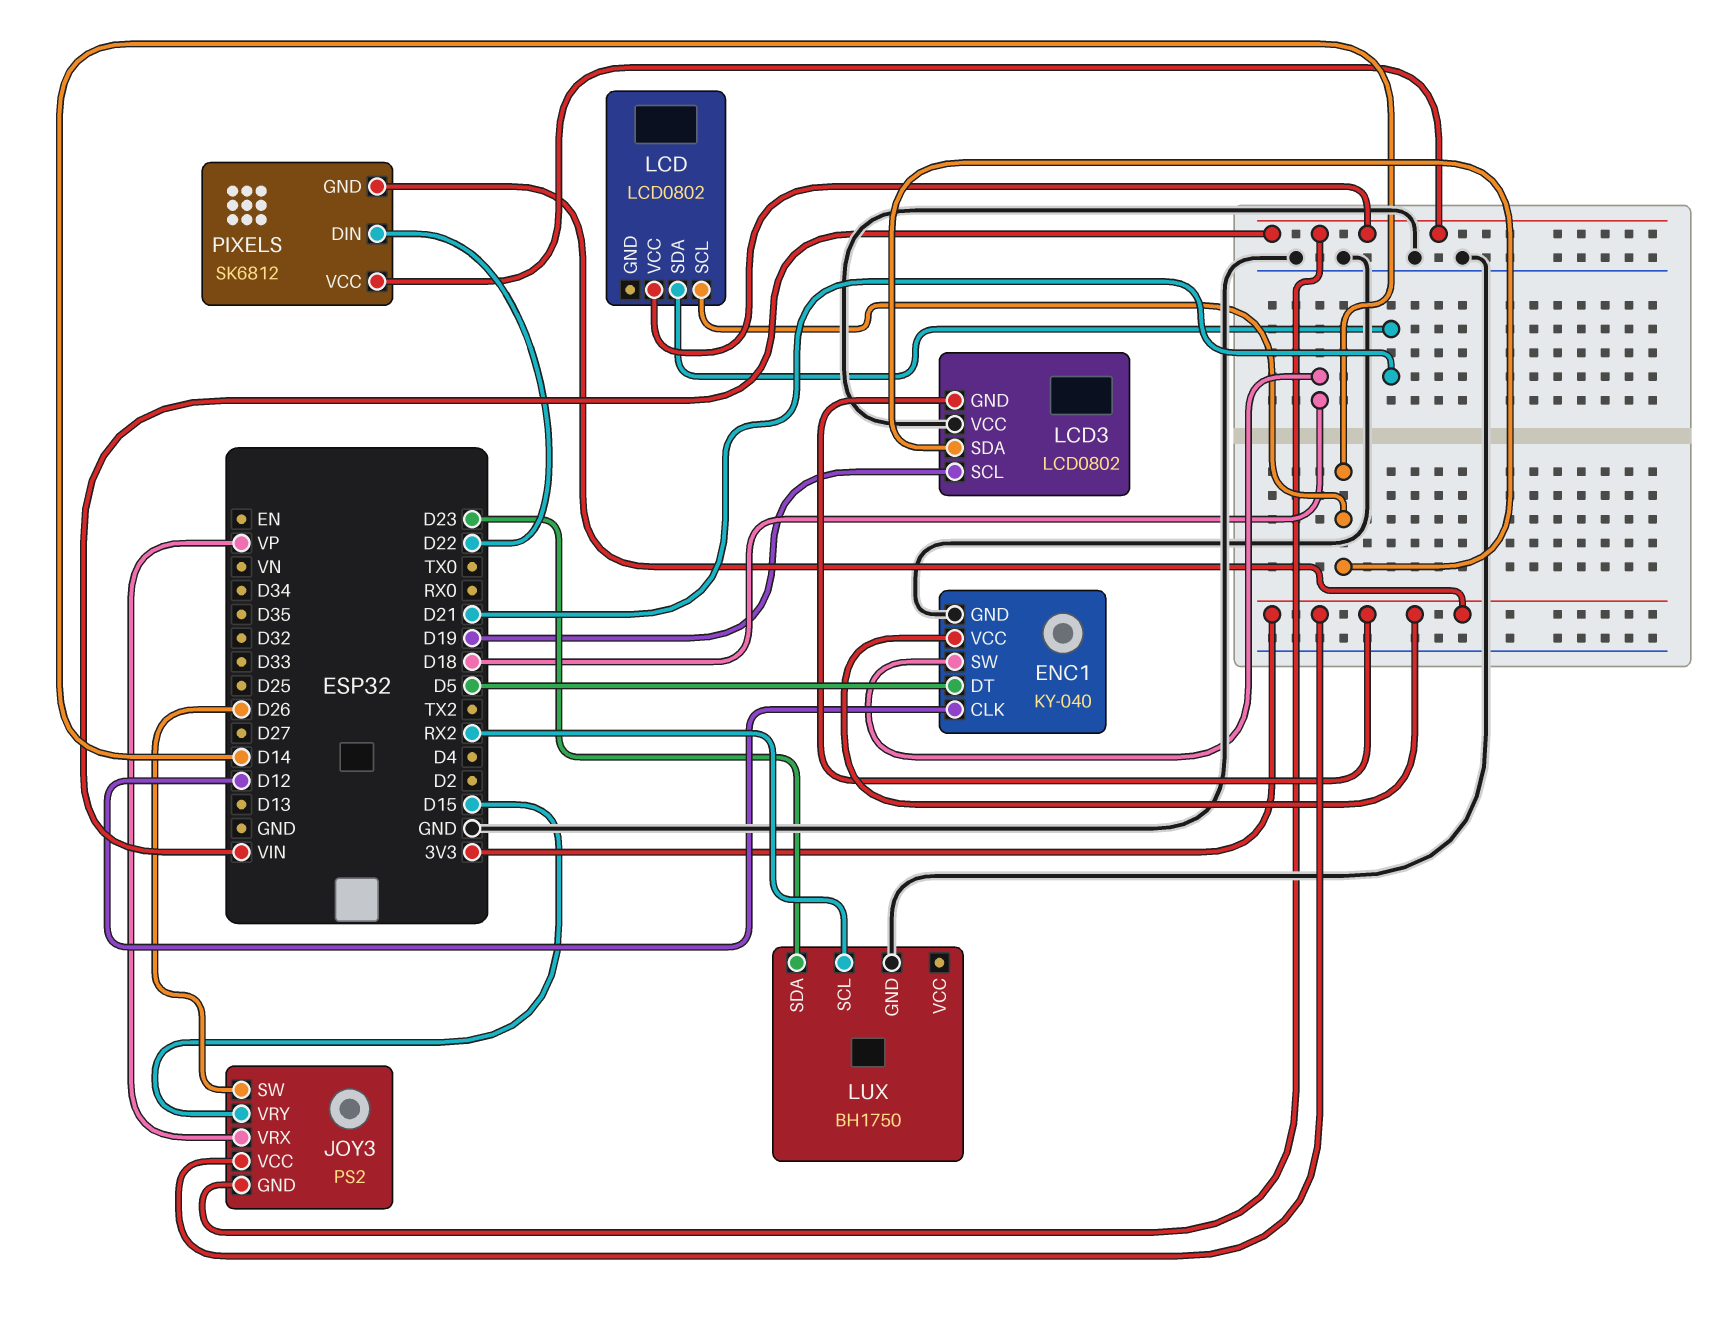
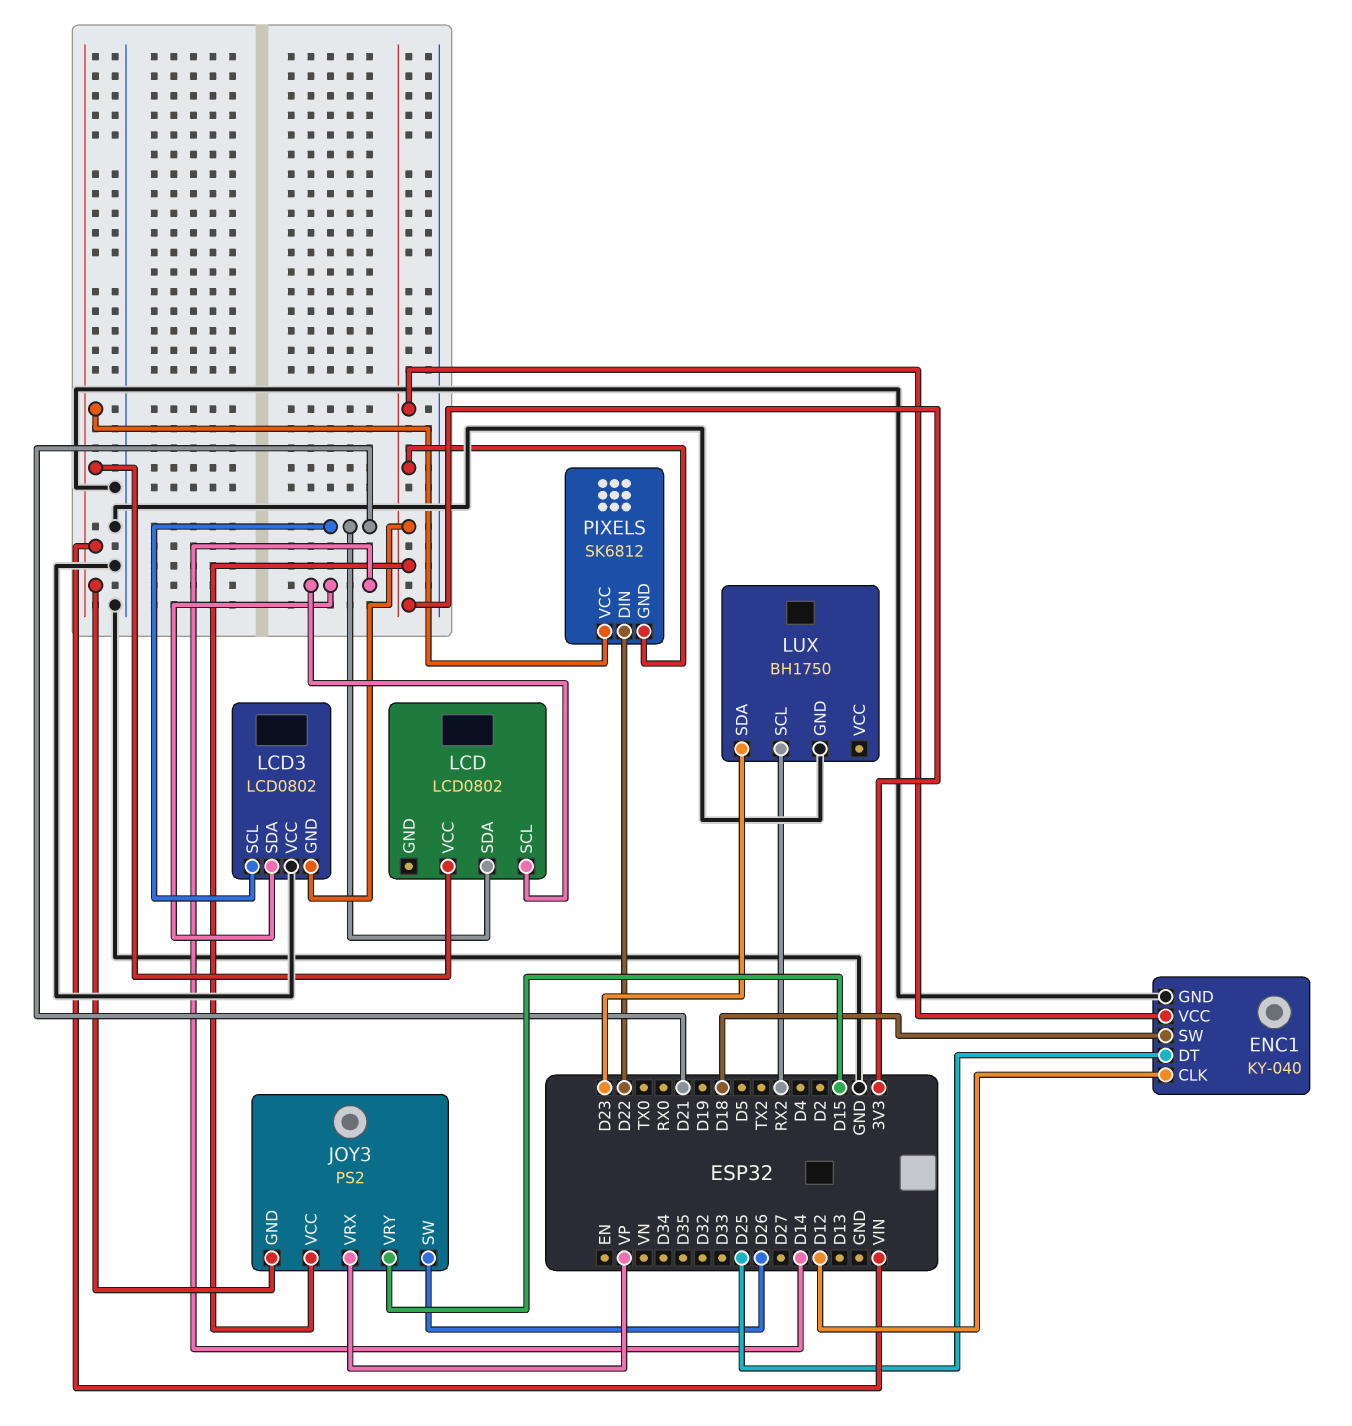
ENC1 pin DT: D5 -> D25
LCD3 pin SCL: D19 -> D21

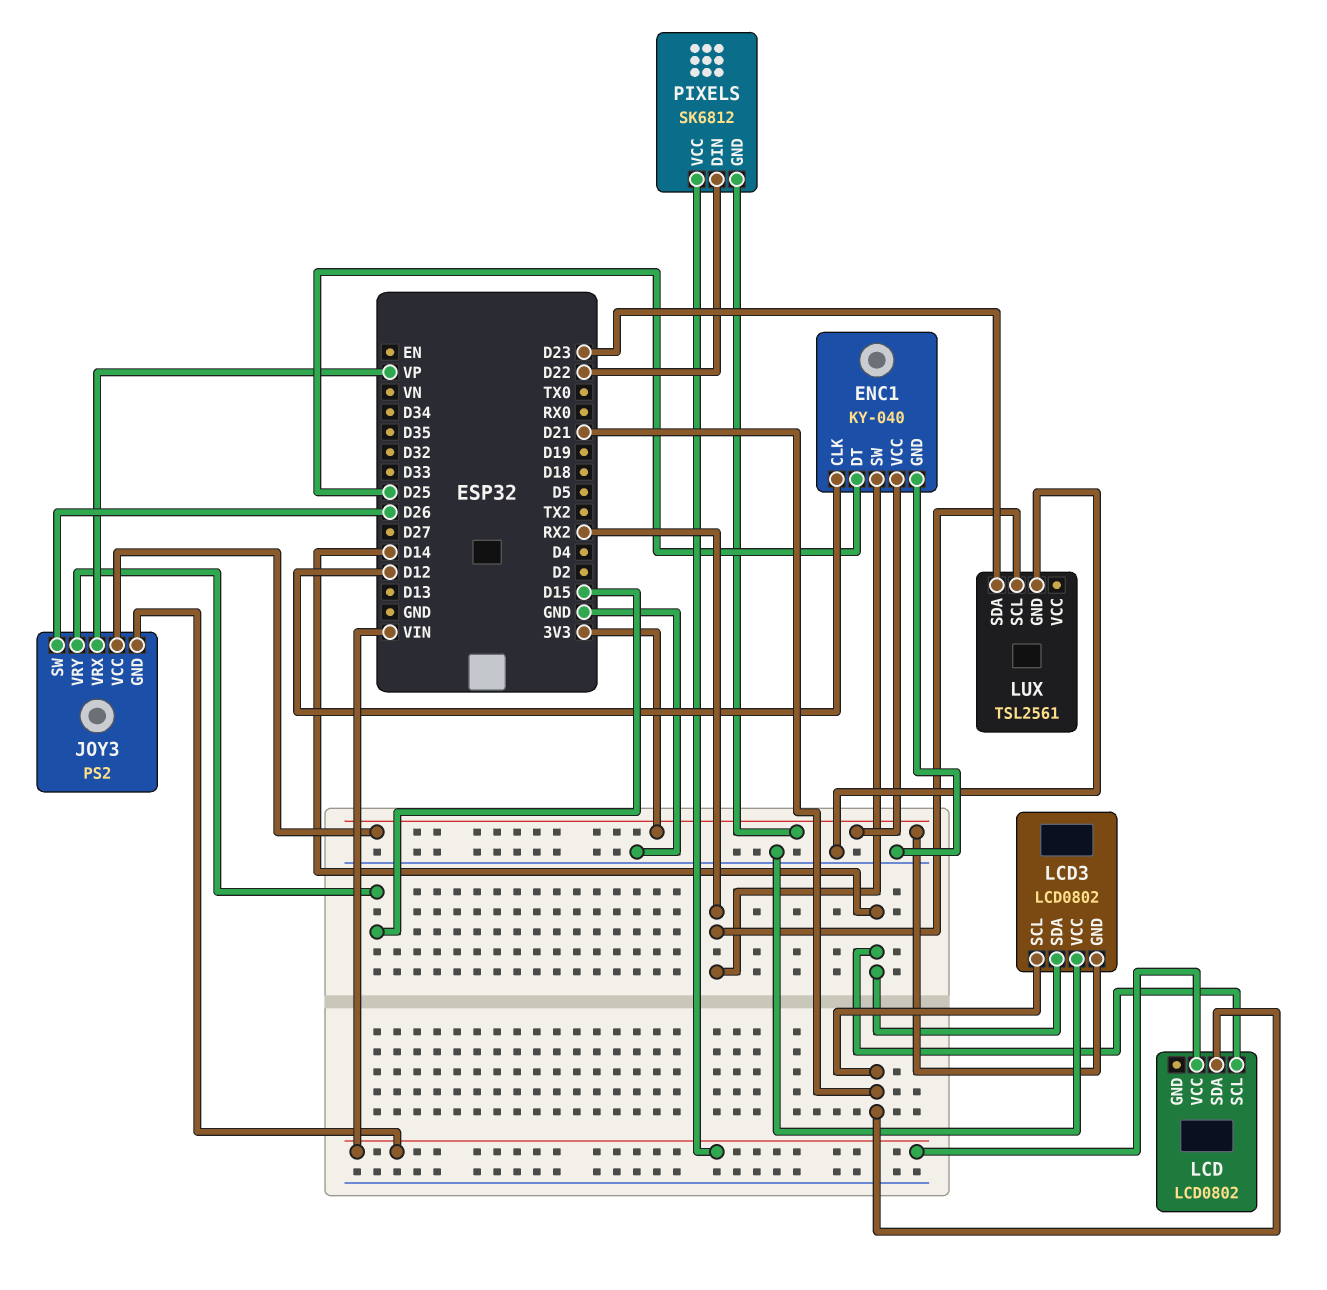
ENC1 pin SW: D18 -> RX2
LUX: BH1750 -> TSL2561

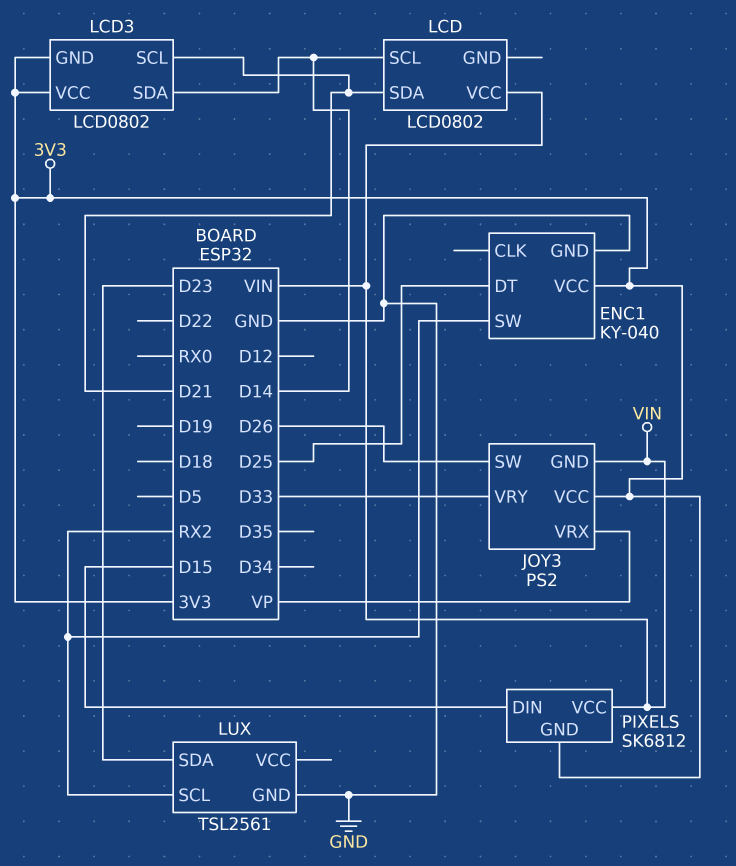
ENC1 pin CLK: D12 -> none
JOY3 pin VRY: D15 -> D33
LCD3 pin VCC: GND -> 3V3
PIXELS pin DIN: D22 -> D15

